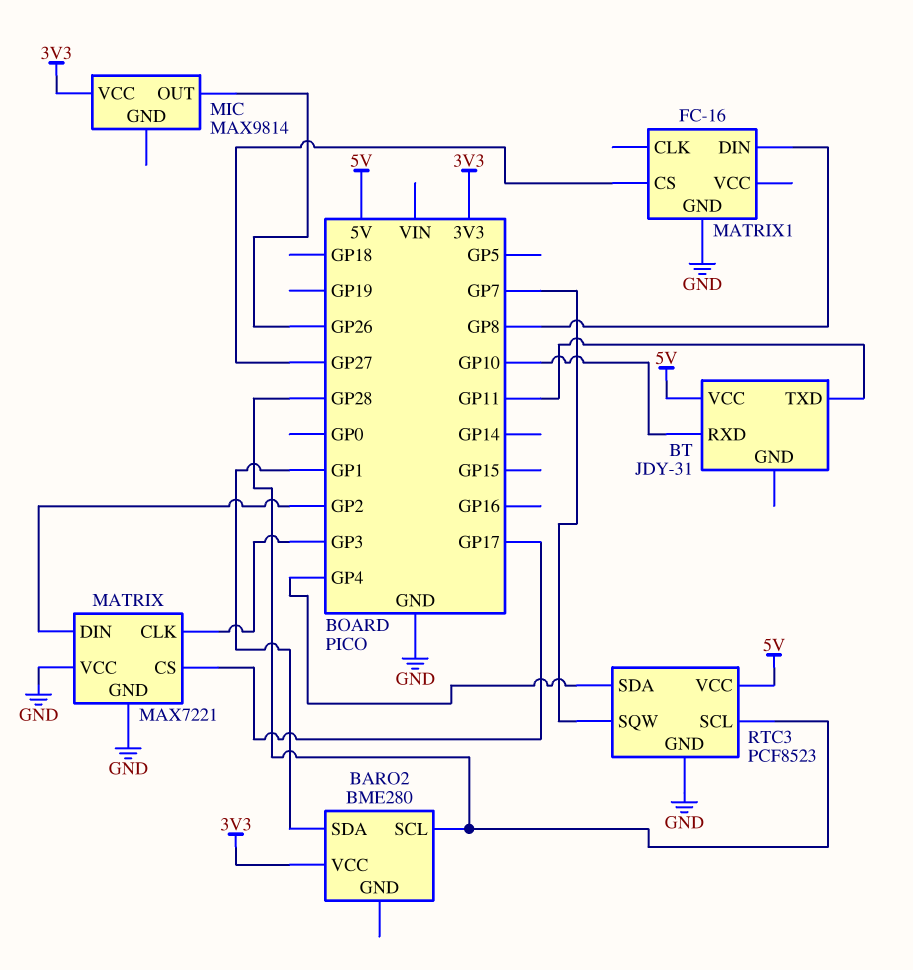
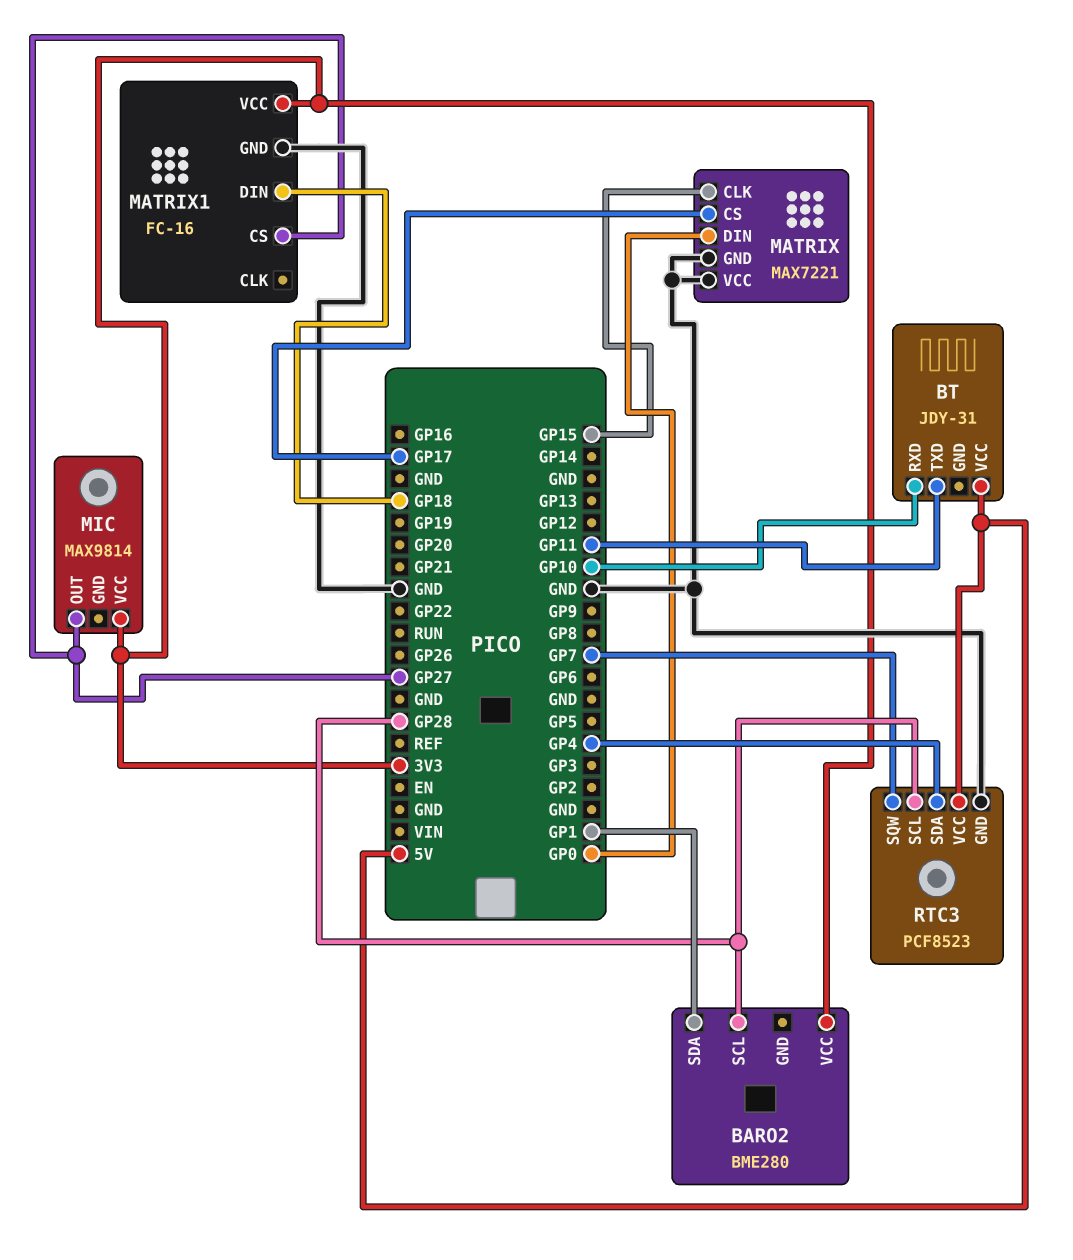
MATRIX pin CLK: GP3 -> GP15
MATRIX pin DIN: GP2 -> GP0
MATRIX1 pin DIN: GP8 -> GP18
MATRIX1 pin VCC: none -> 3V3
MIC pin OUT: GP26 -> GP27

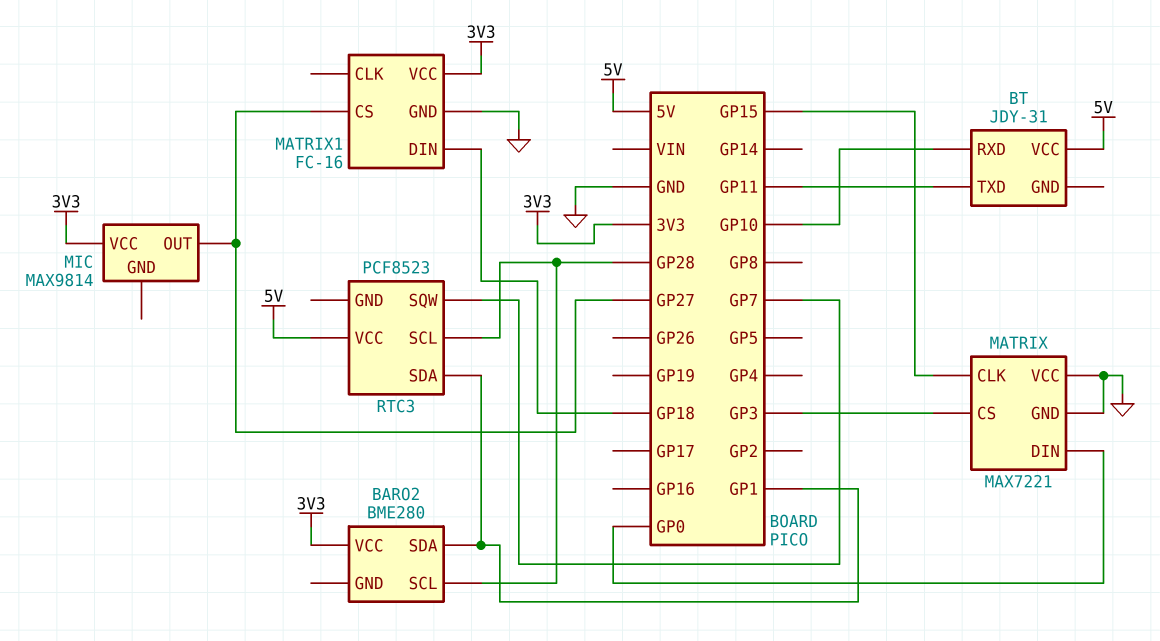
MATRIX pin CS: GP17 -> GP3
RTC3 pin GND: GND -> none
RTC3 pin SDA: GP4 -> GP1

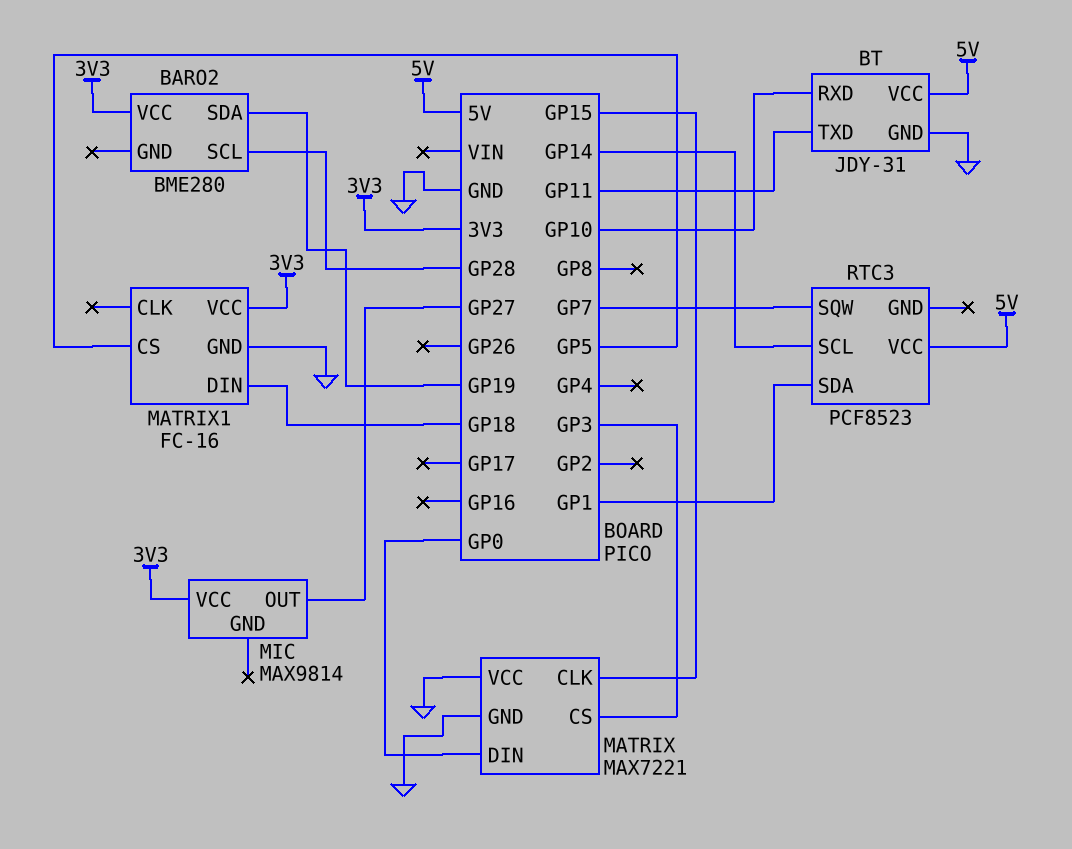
BARO2 pin SDA: GP1 -> GP19
BT pin GND: none -> GND
MATRIX1 pin CS: GP27 -> GP5
RTC3 pin SCL: GP28 -> GP14

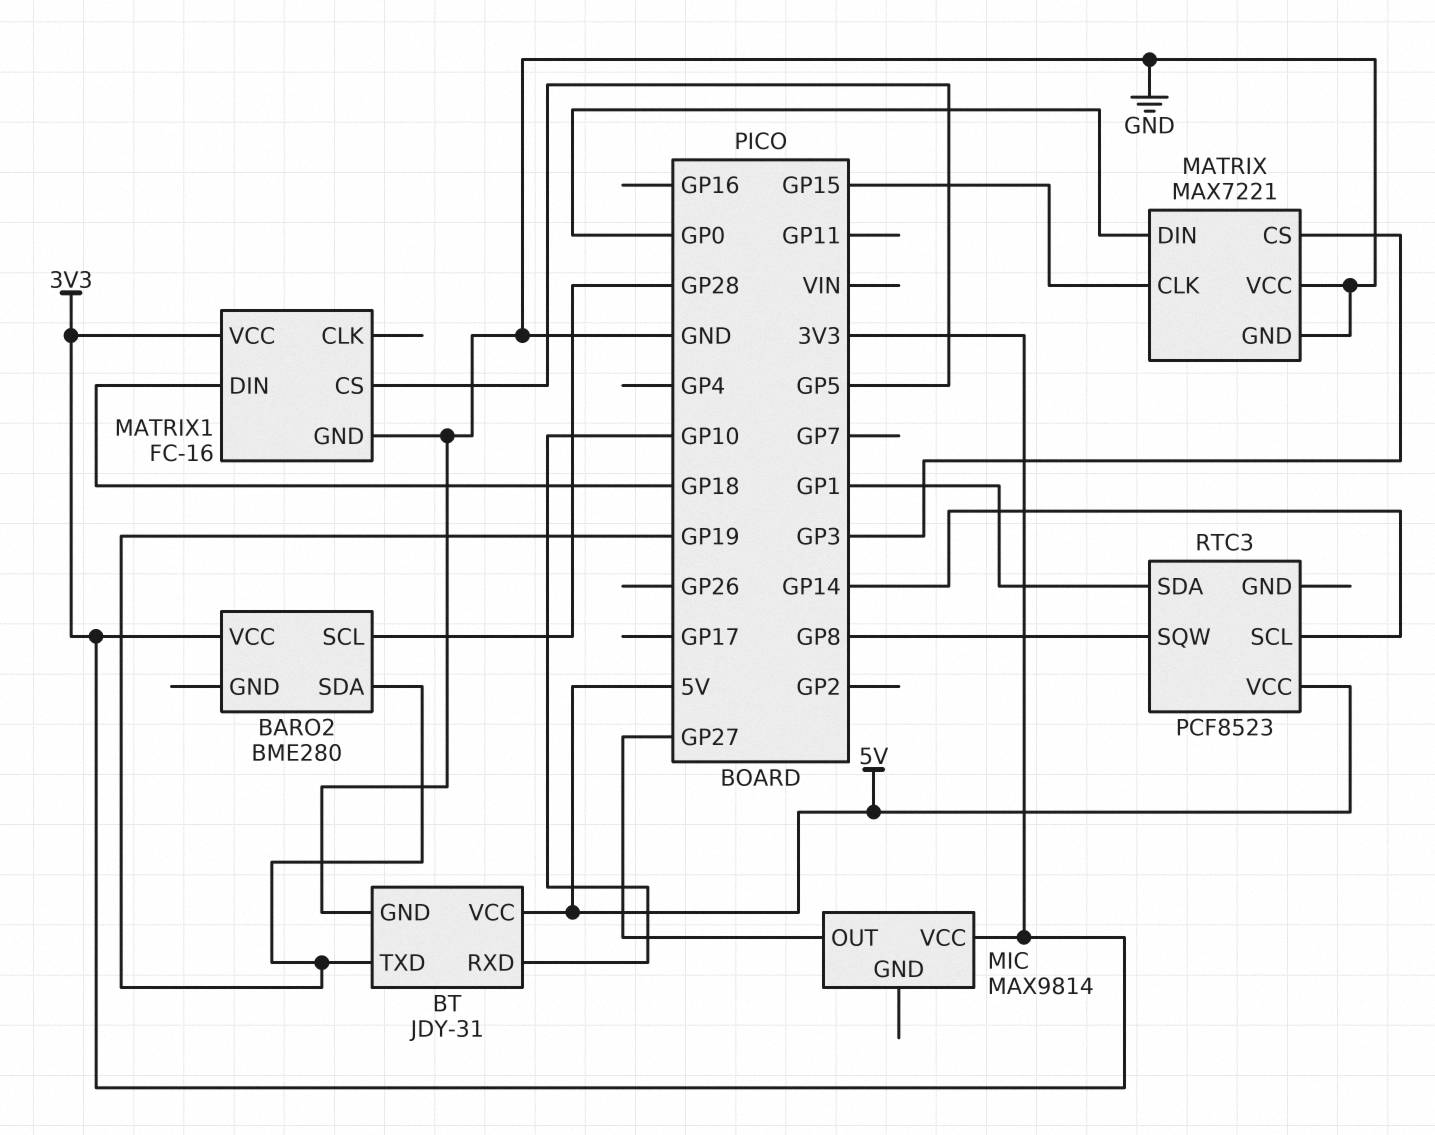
BT pin TXD: GP11 -> GP19
RTC3 pin SQW: GP7 -> GP8

